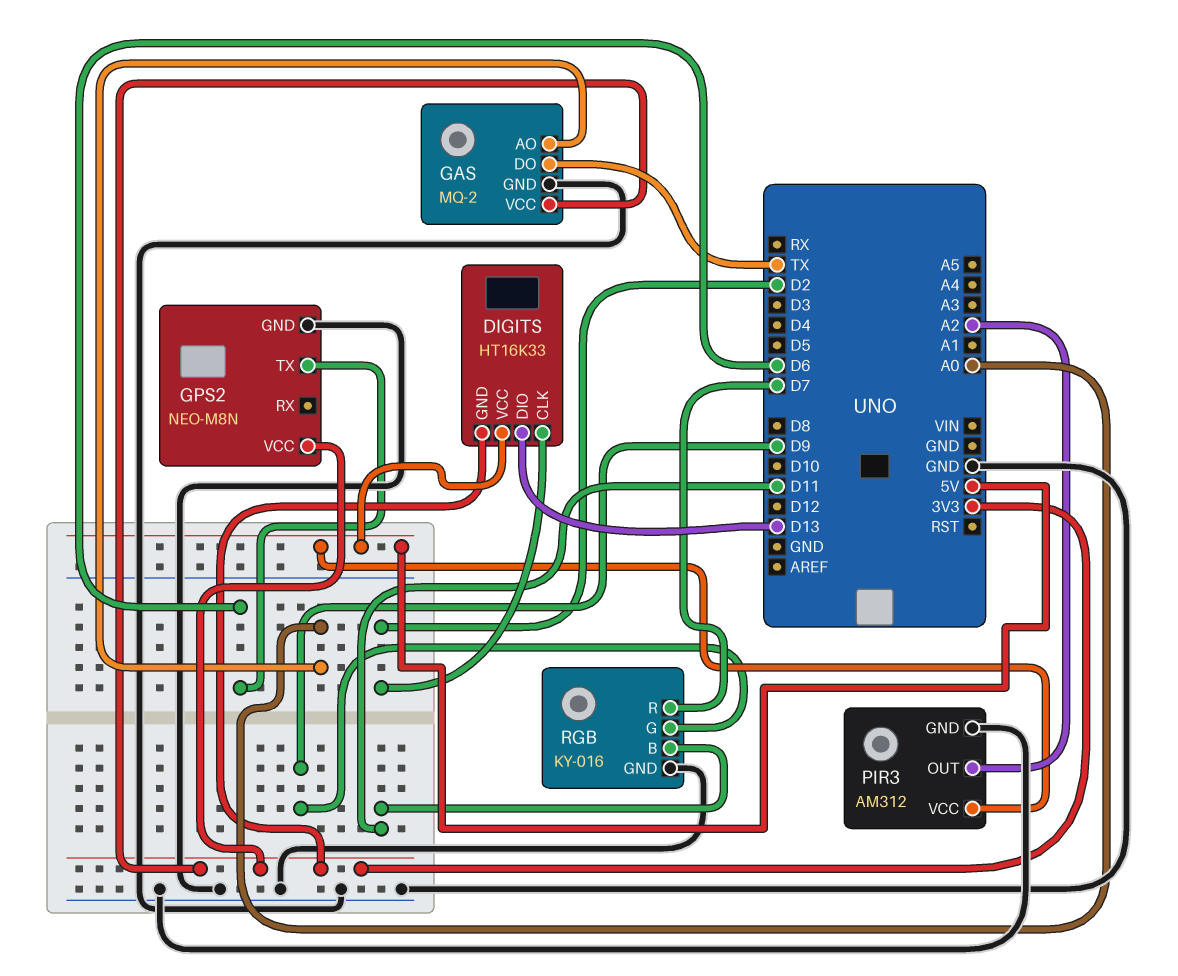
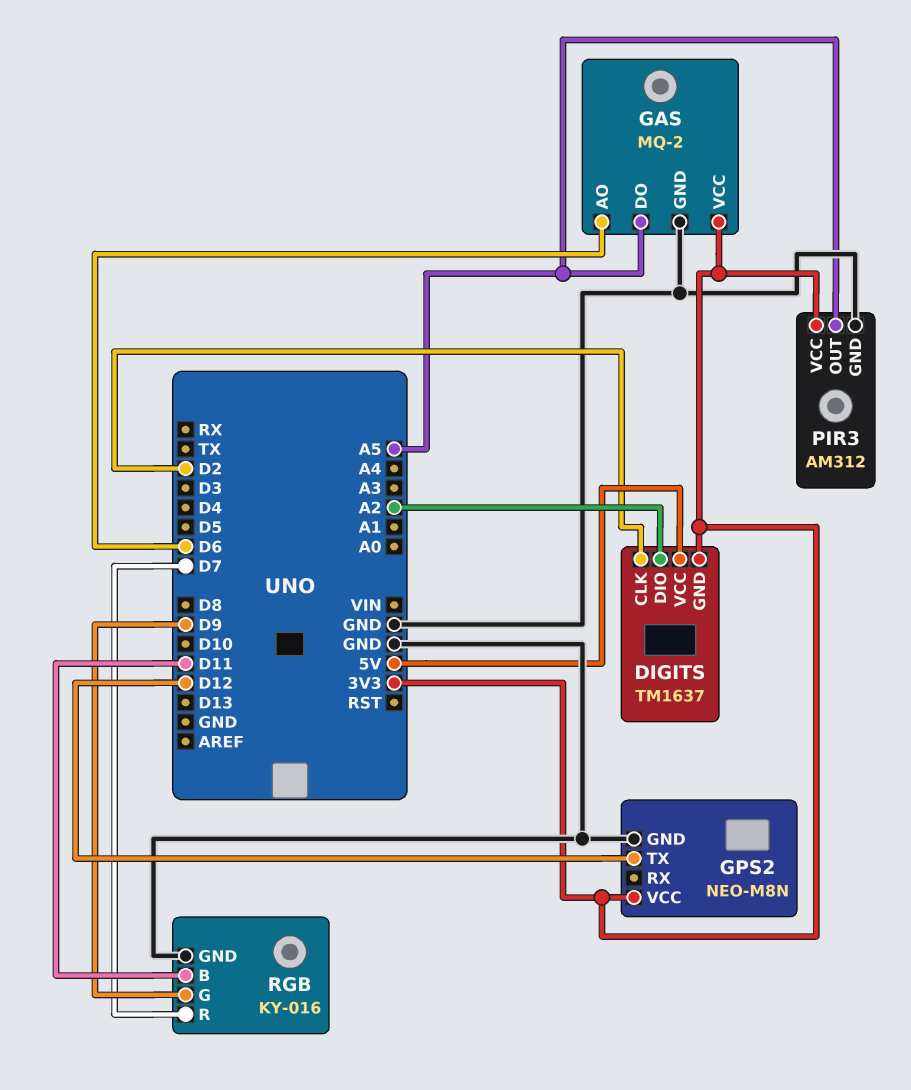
DIGITS: HT16K33 -> TM1637
DIGITS pin DIO: D13 -> A2
GAS pin AO: A0 -> D6
GAS pin DO: TX -> A5
GPS2 pin TX: D6 -> D12
PIR3 pin OUT: A2 -> A5
PIR3 pin VCC: 5V -> 3V3

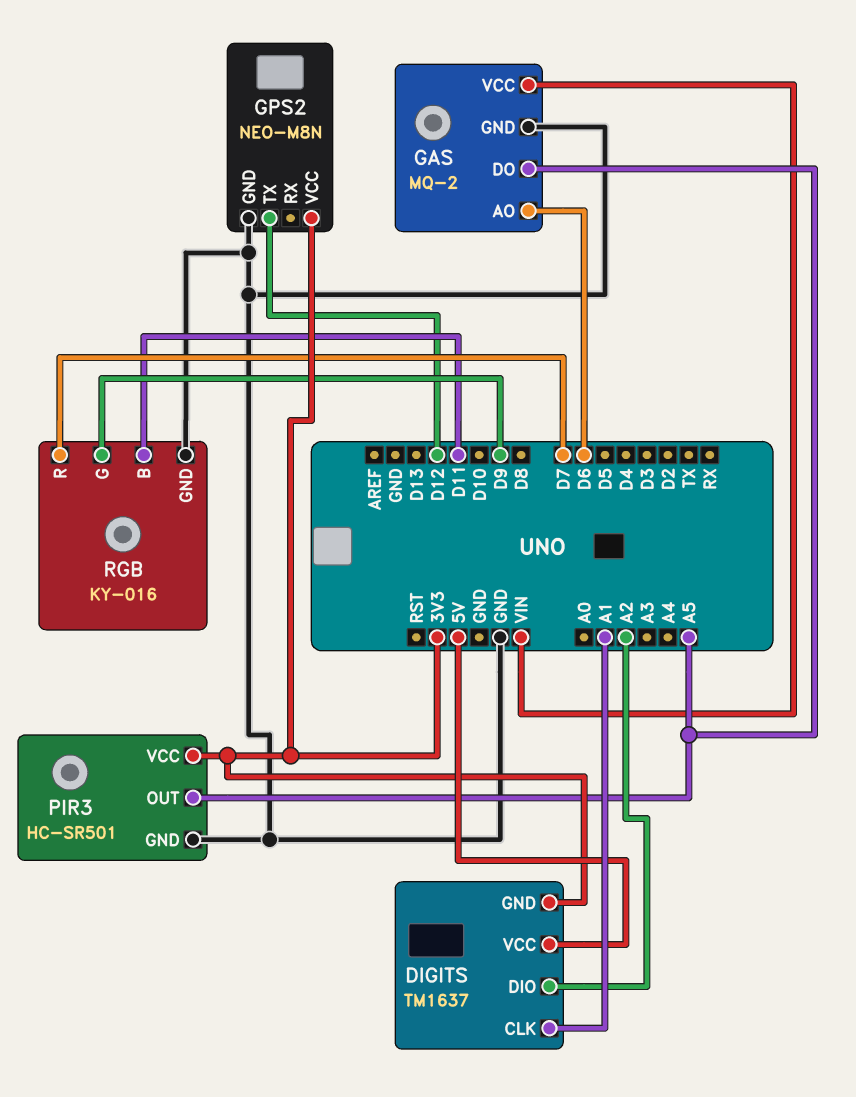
DIGITS pin CLK: D2 -> A1
GAS pin VCC: 3V3 -> VIN
PIR3: AM312 -> HC-SR501

